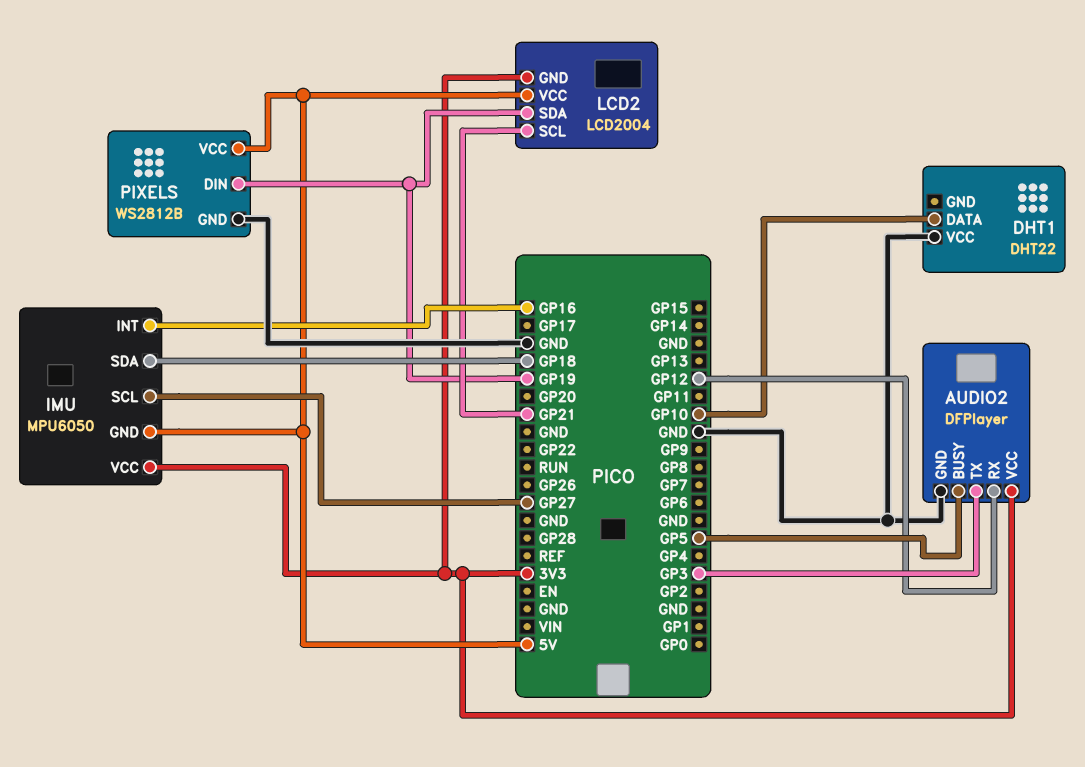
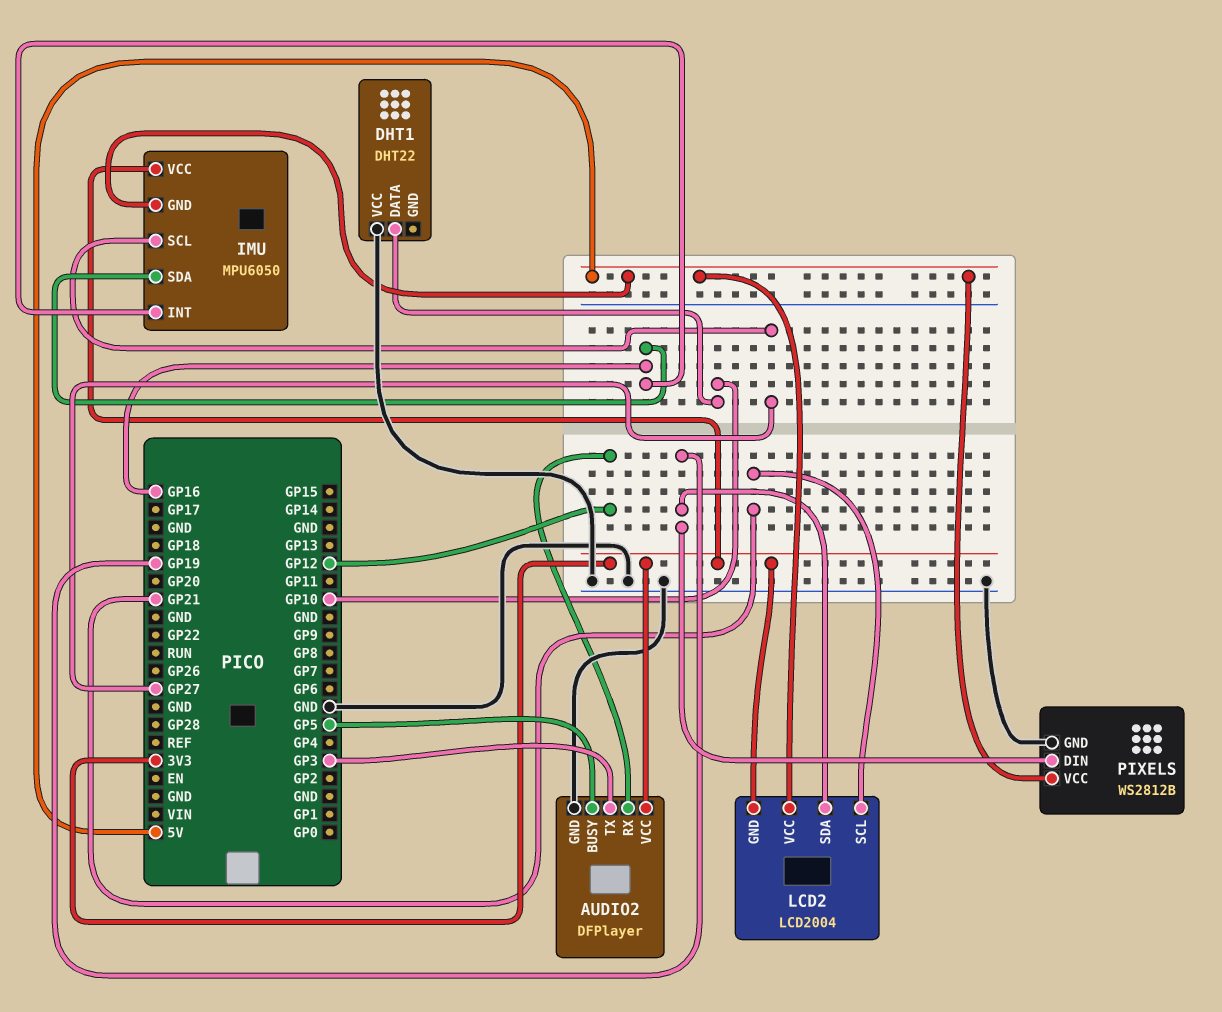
IMU pin SDA: GP18 -> GP16

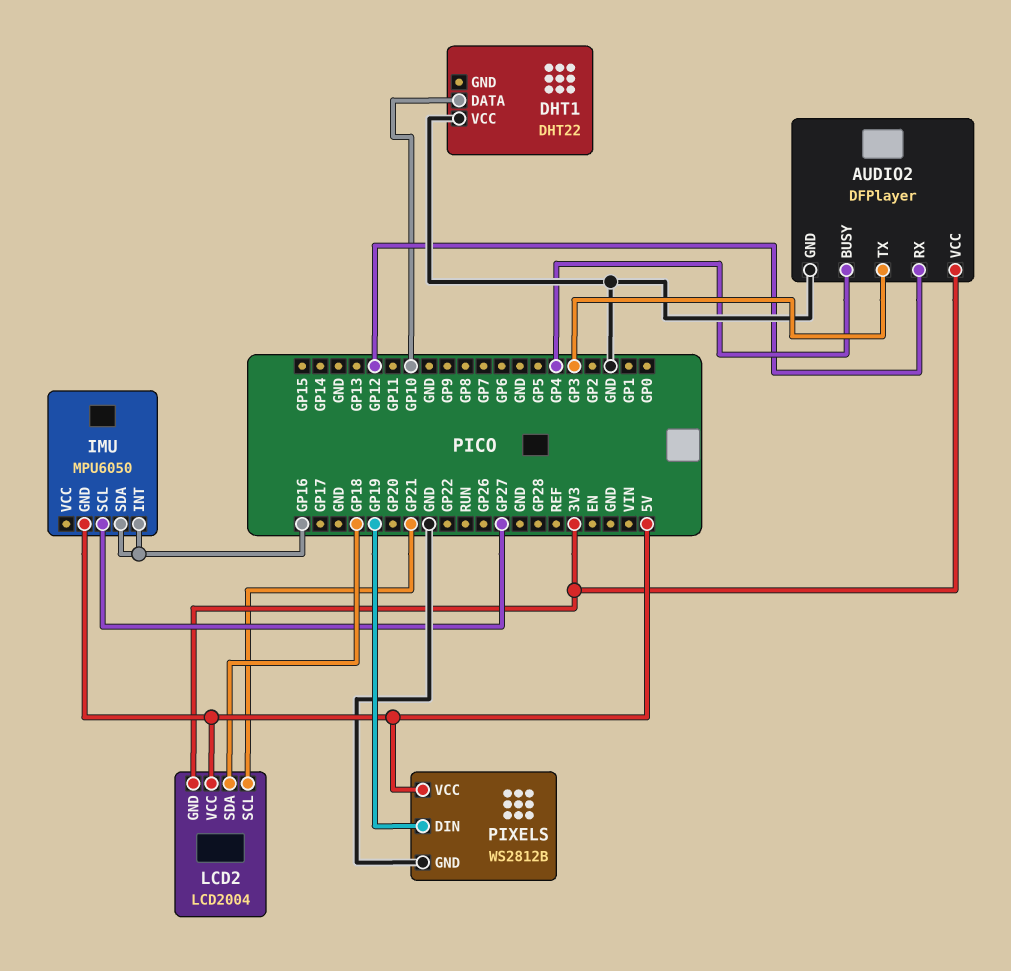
AUDIO2 pin BUSY: GP5 -> GP4
IMU pin VCC: 3V3 -> none
LCD2 pin SDA: GP19 -> GP18

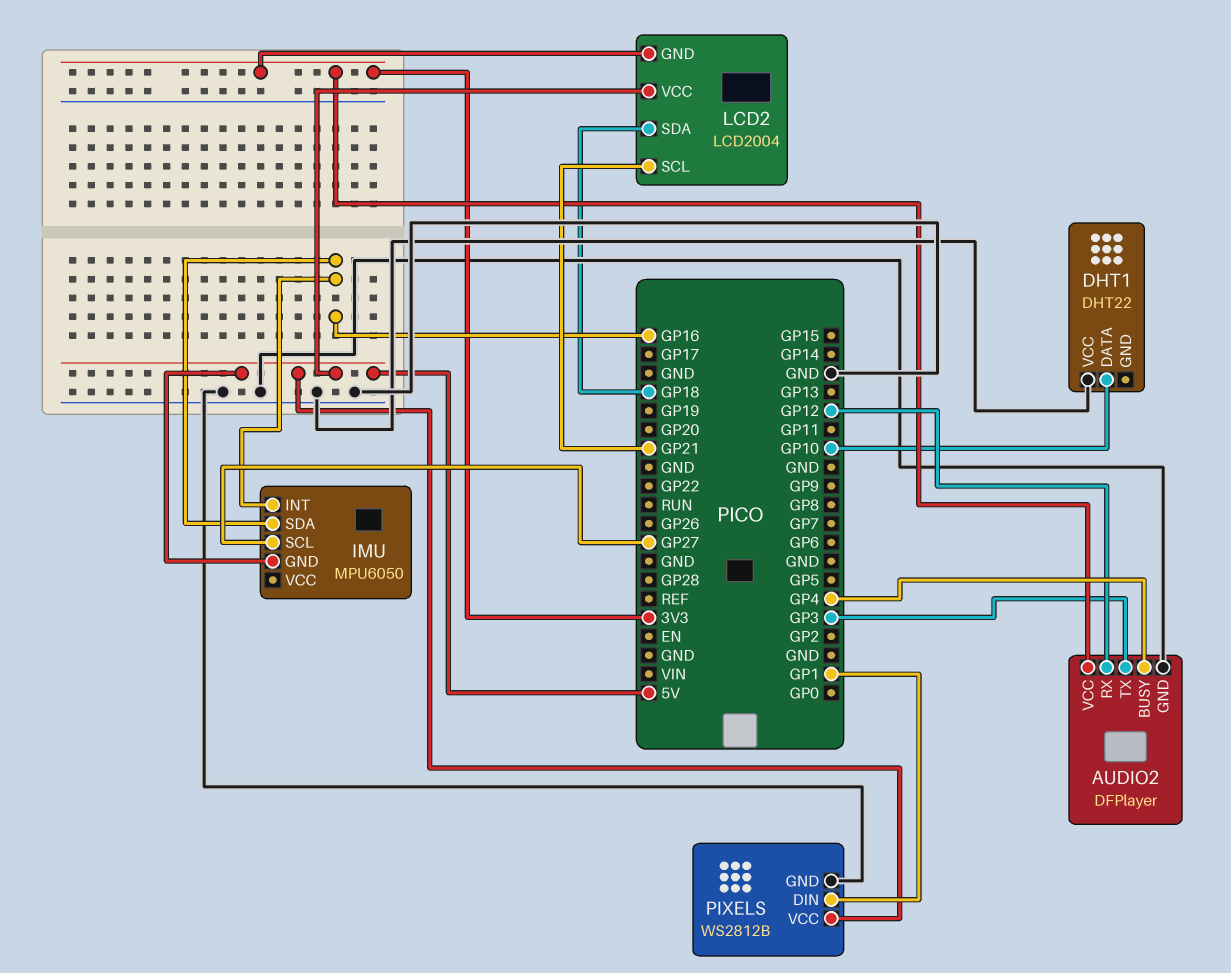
PIXELS pin DIN: GP19 -> GP1

